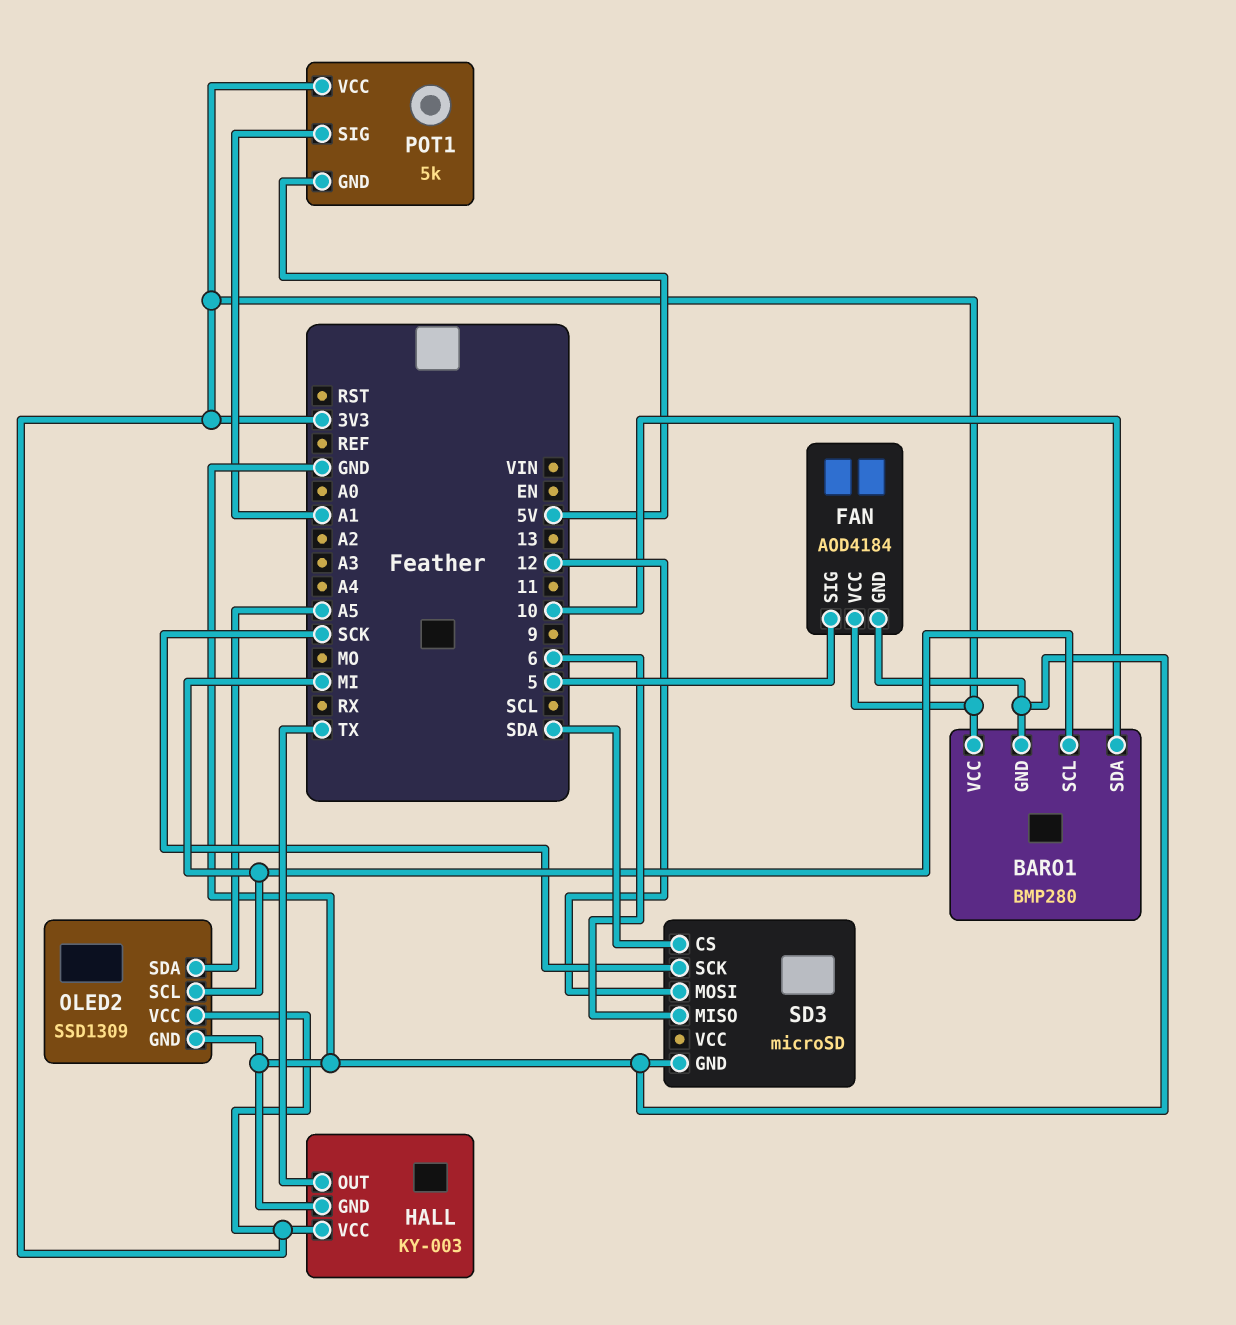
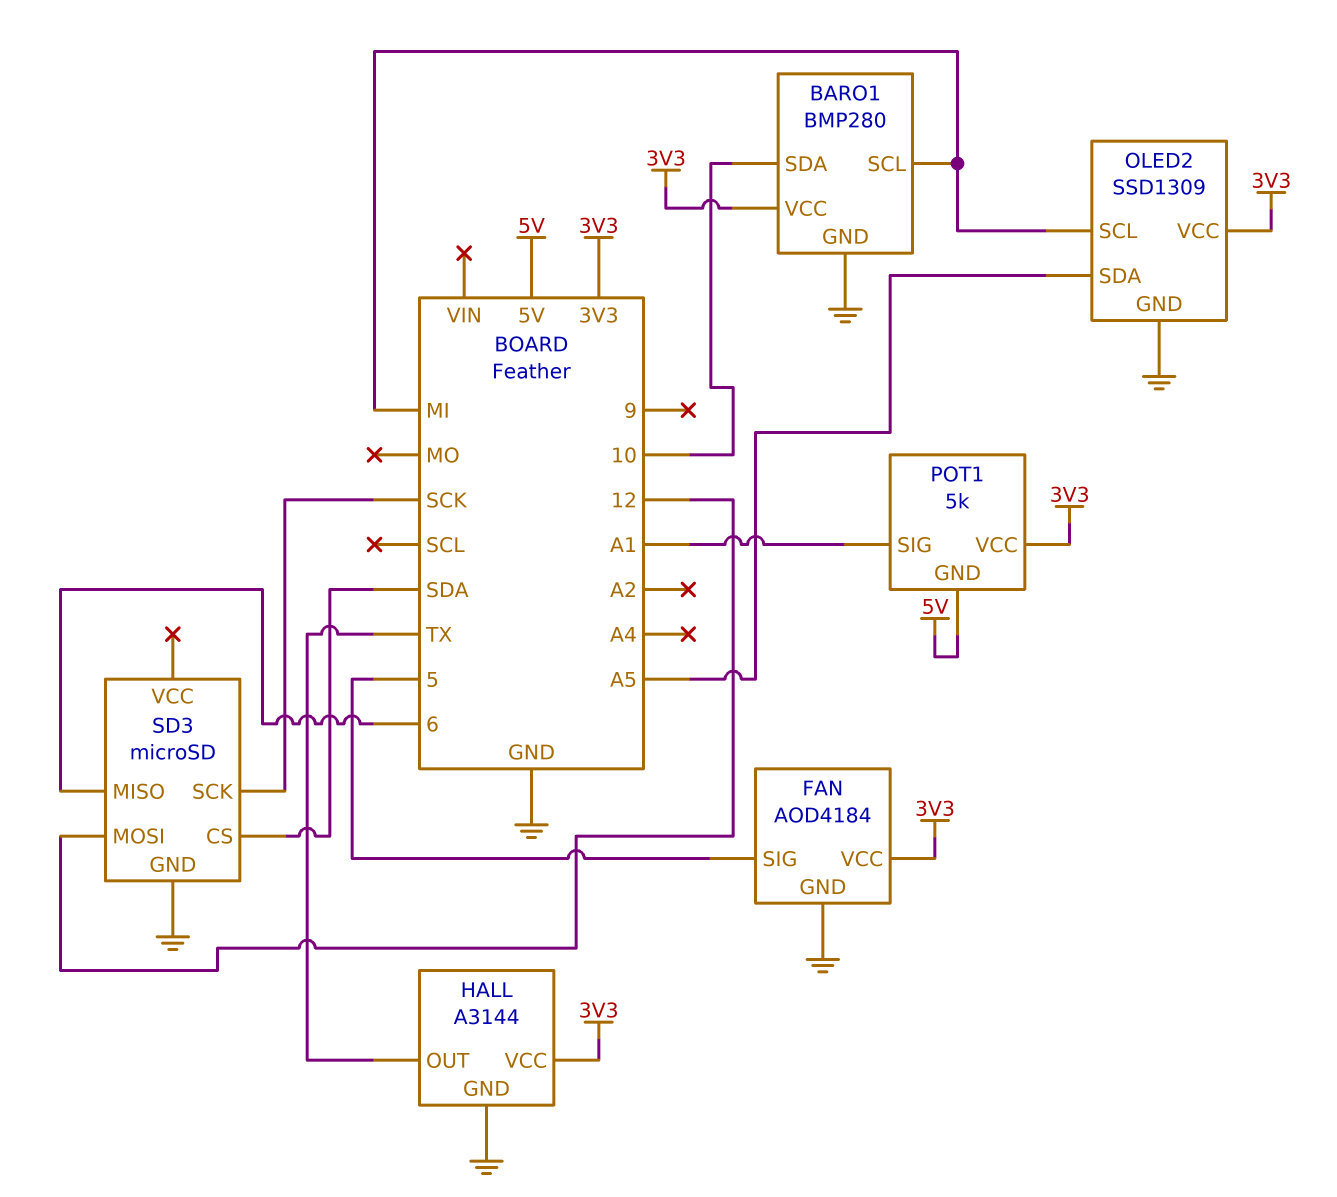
HALL: KY-003 -> A3144

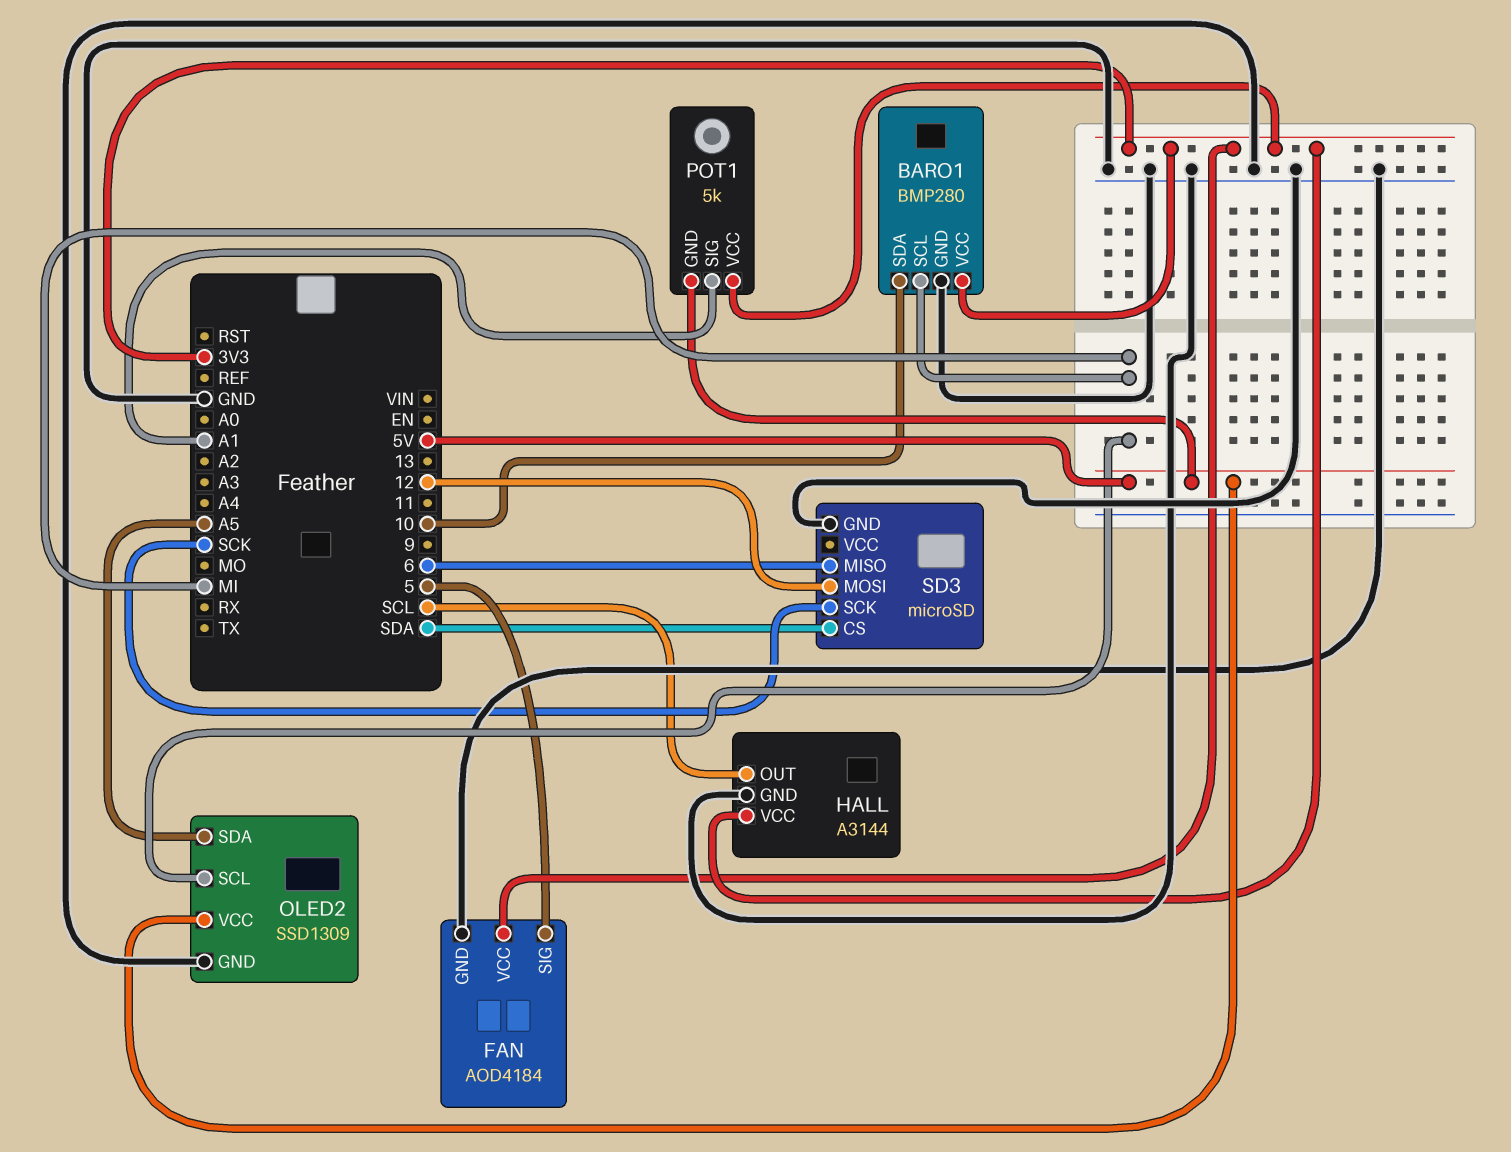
HALL pin OUT: TX -> SCL
OLED2 pin VCC: 3V3 -> 5V

